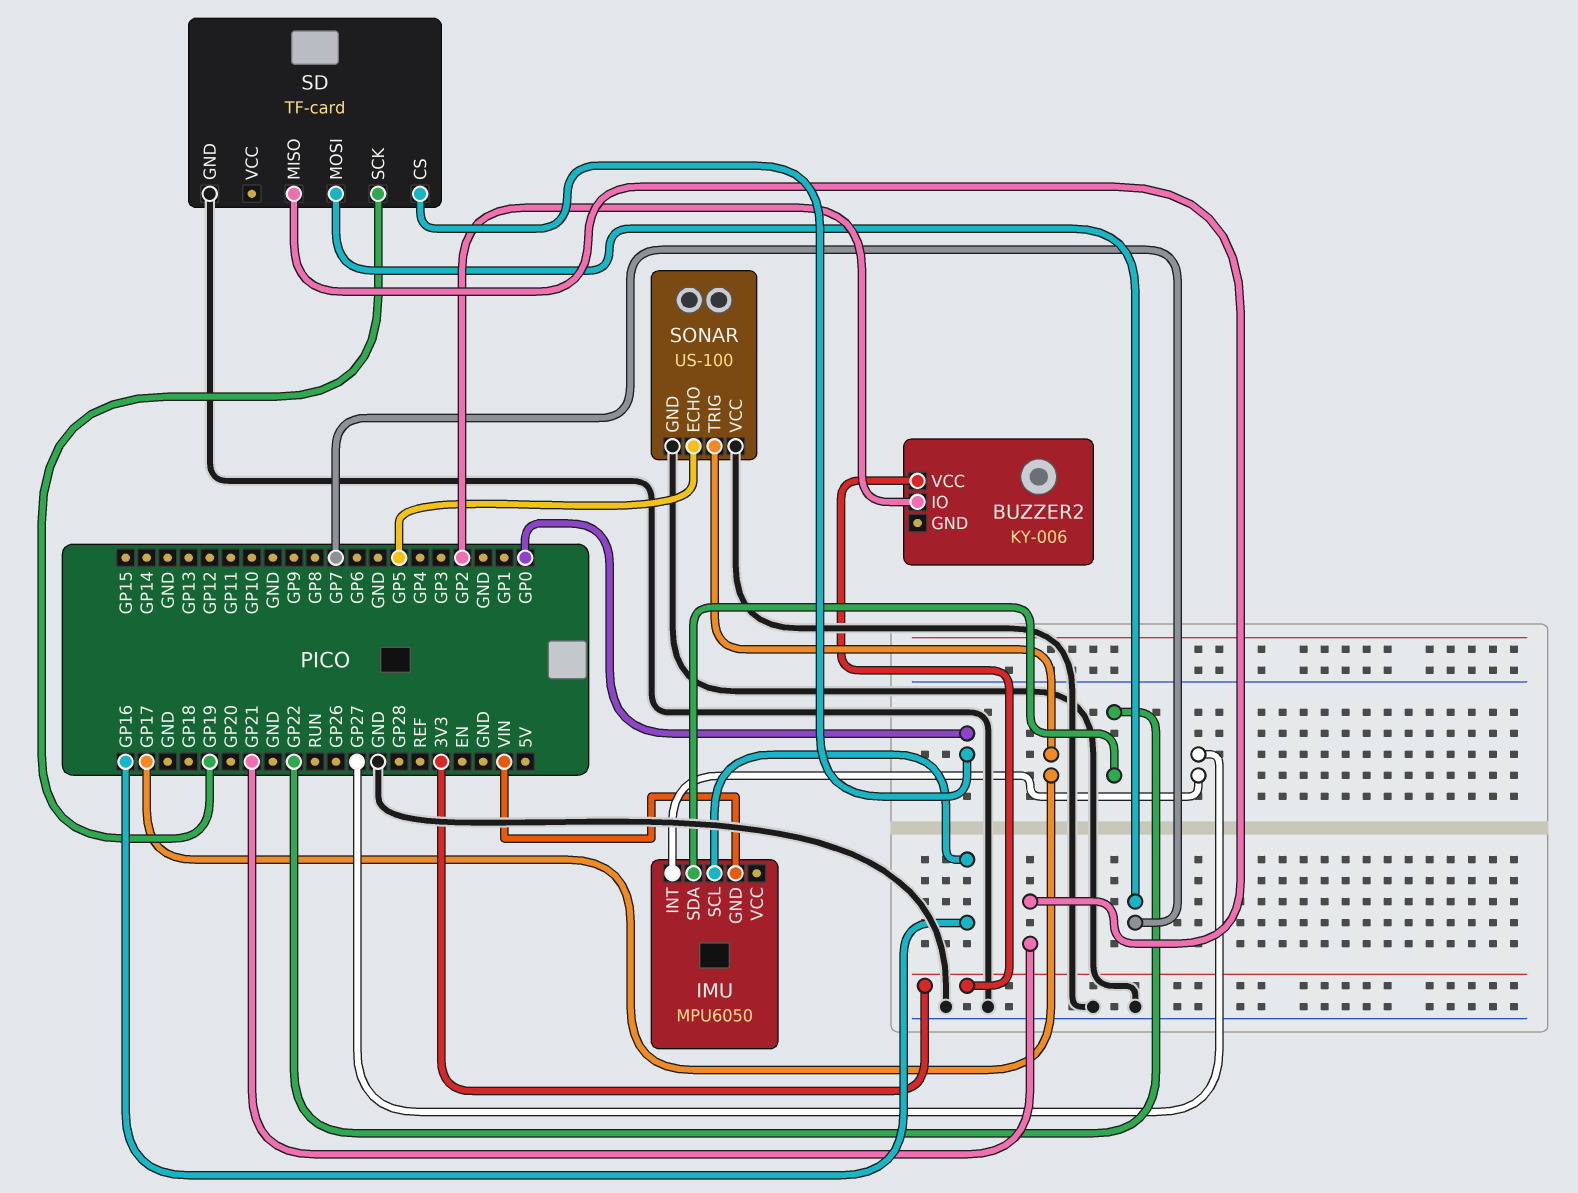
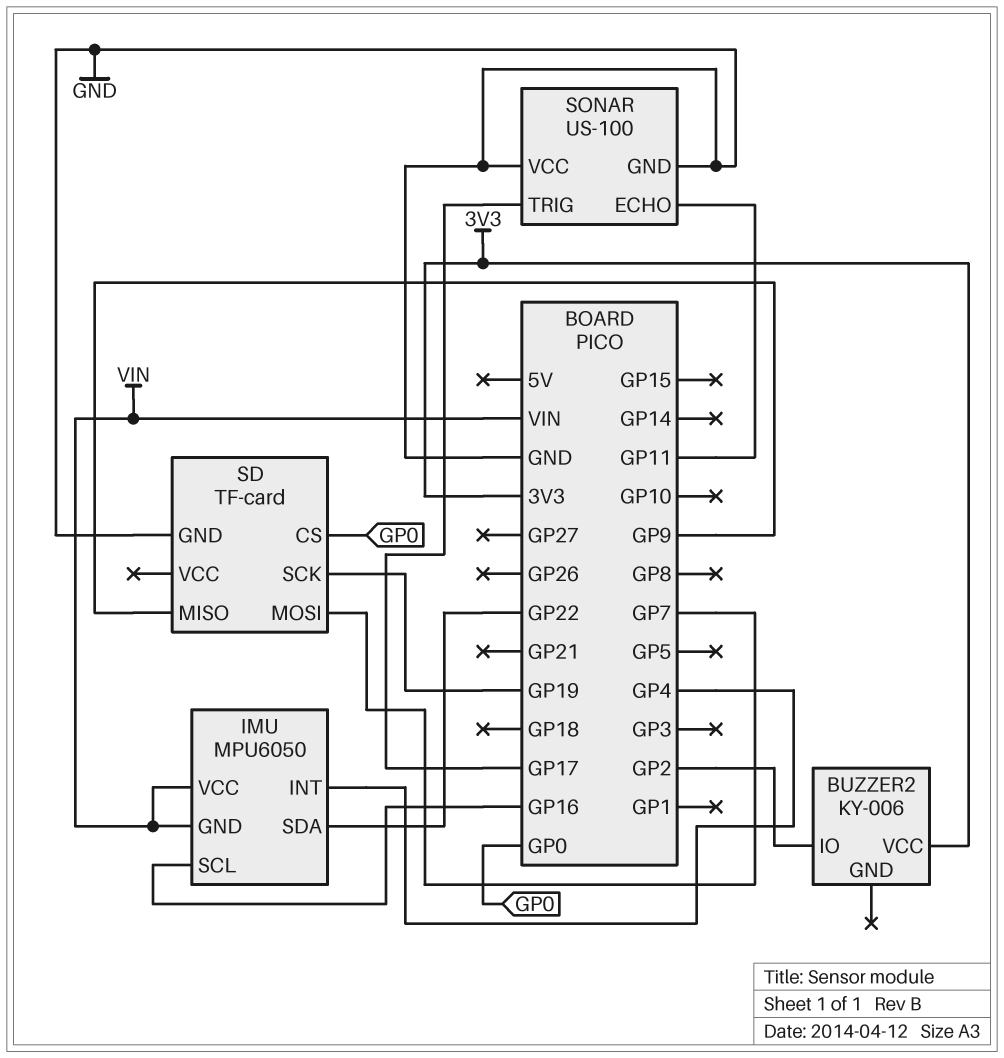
IMU pin INT: GP27 -> GP4
IMU pin VCC: none -> VIN
SD pin MISO: GP21 -> GP9
SONAR pin ECHO: GP5 -> GP11

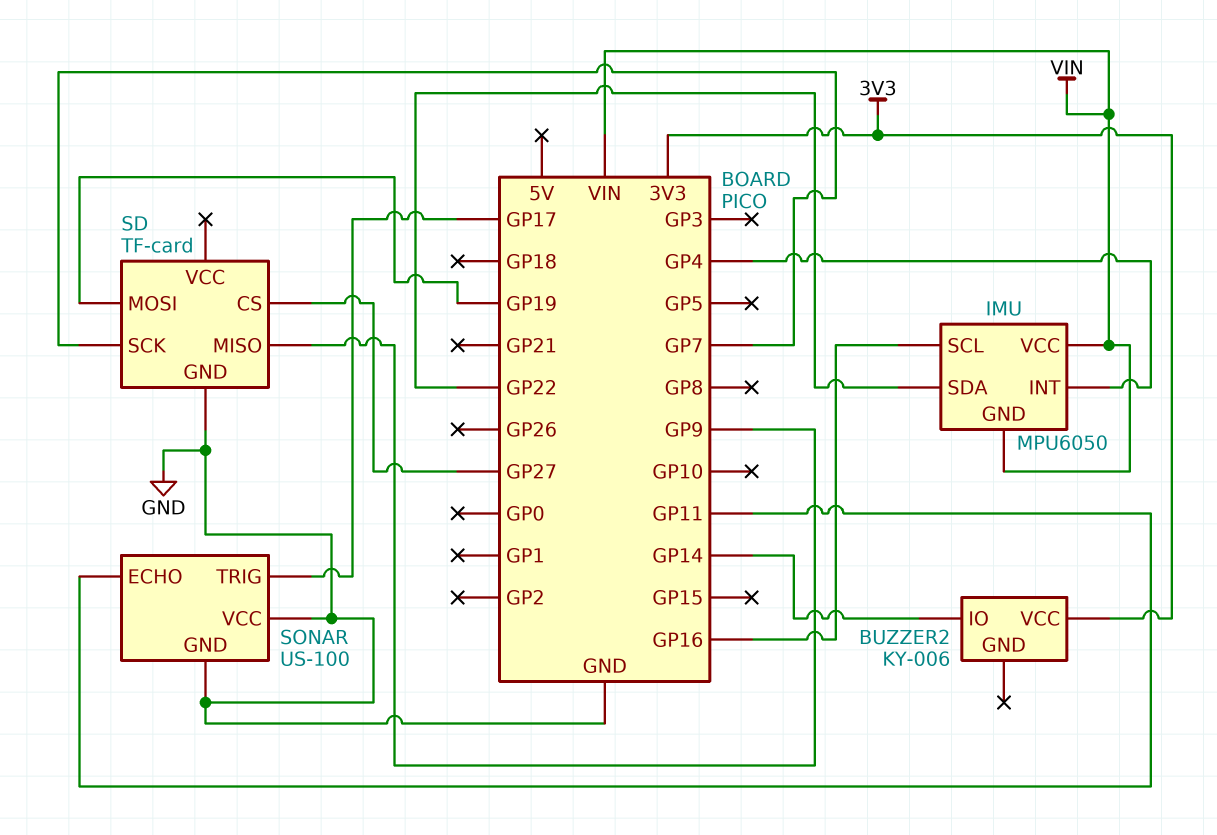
BUZZER2 pin IO: GP2 -> GP14
SD pin CS: GP0 -> GP27
SD pin MOSI: GP7 -> GP19
SD pin SCK: GP19 -> GP7

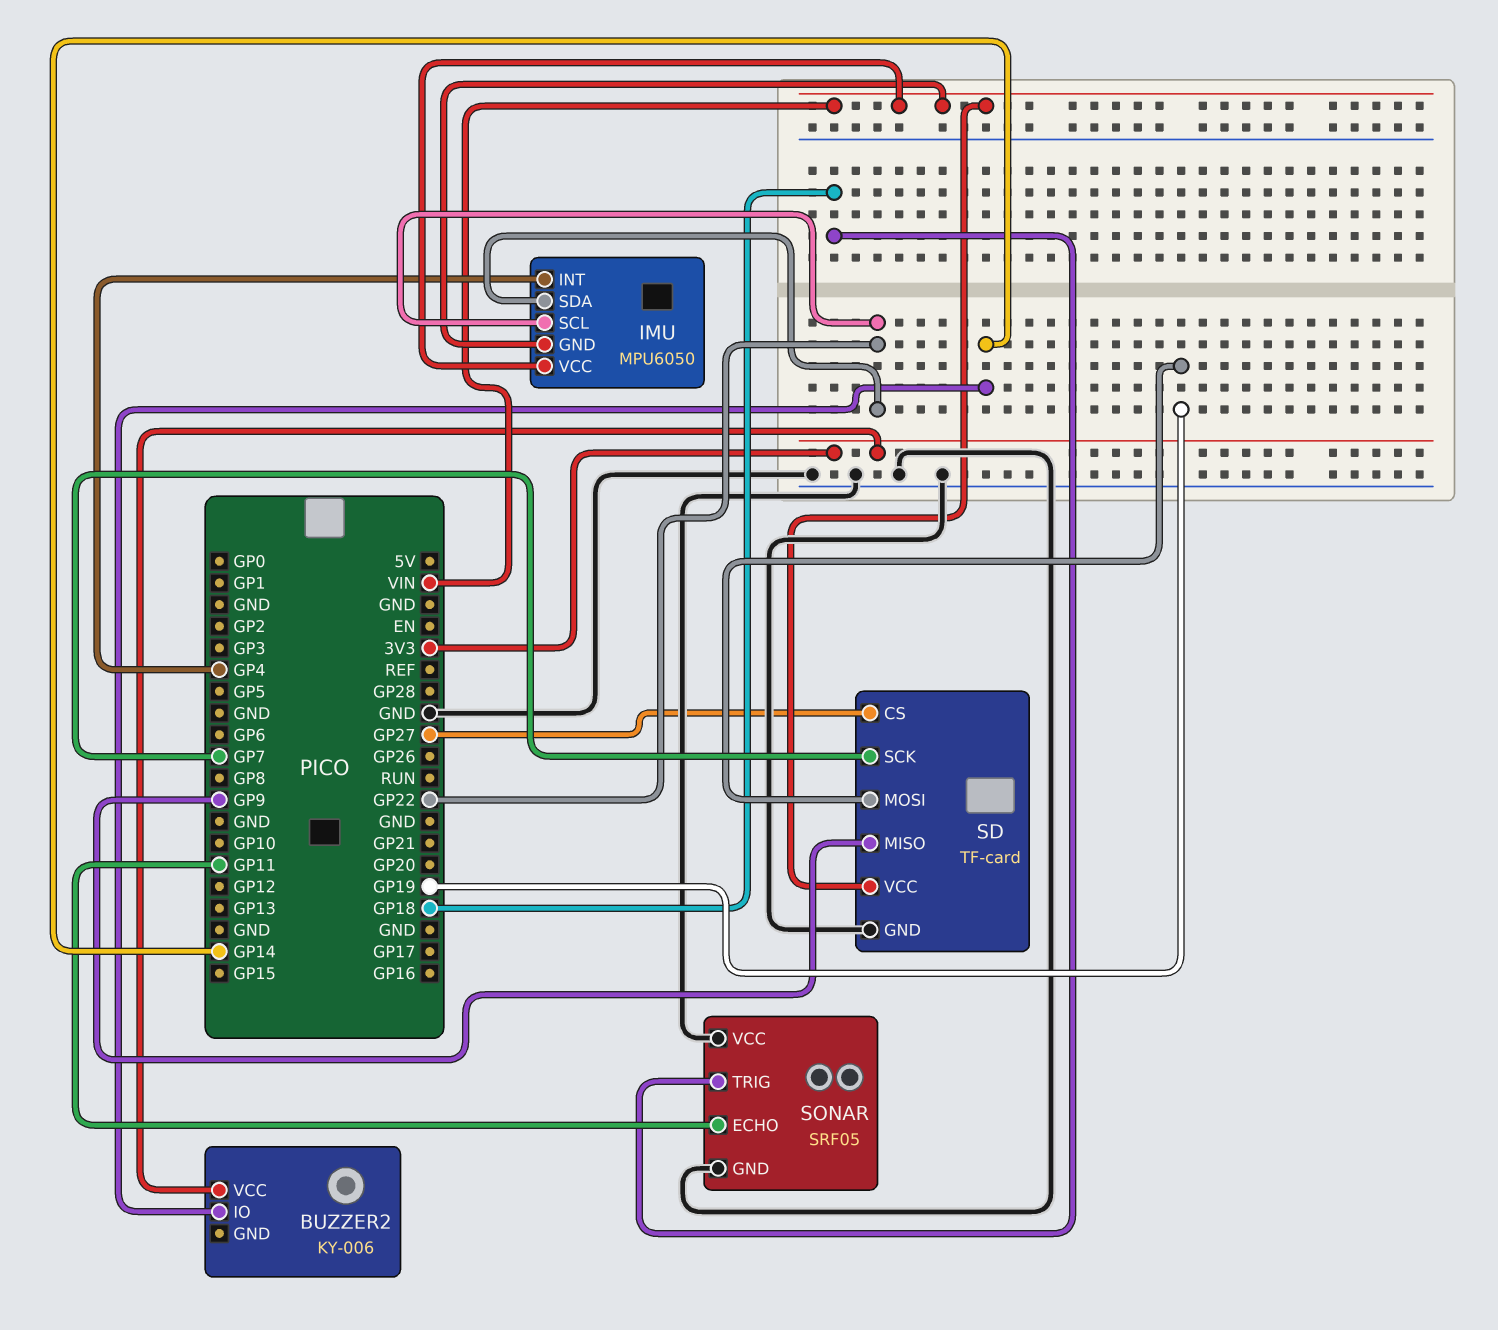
IMU pin SCL: GP16 -> GP22
SD pin VCC: none -> VIN
SONAR: US-100 -> SRF05
SONAR pin TRIG: GP17 -> GP18

